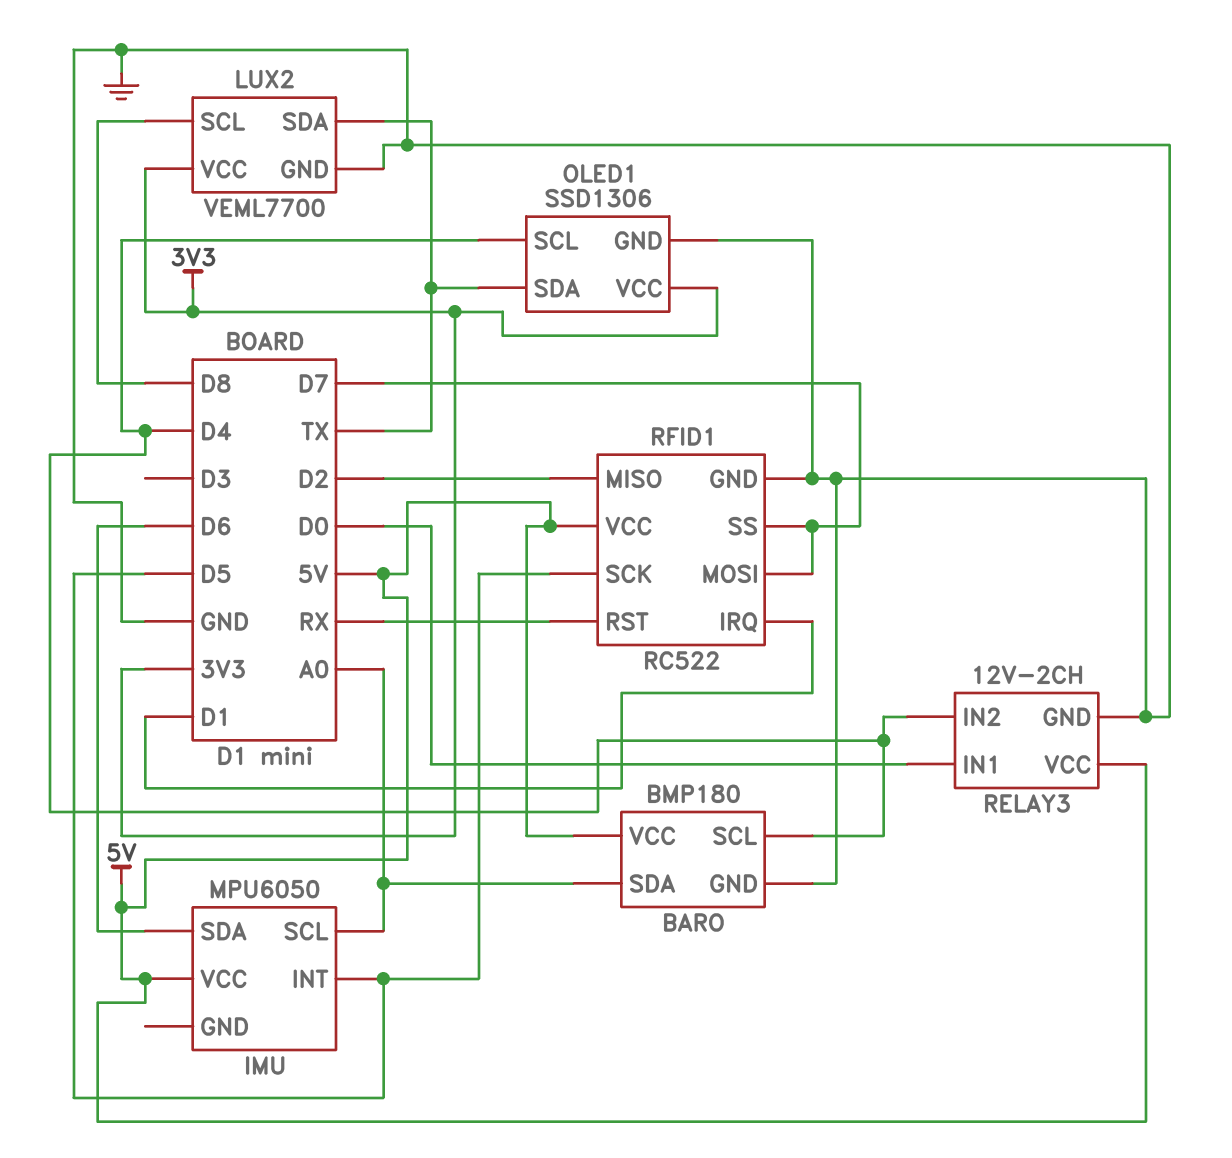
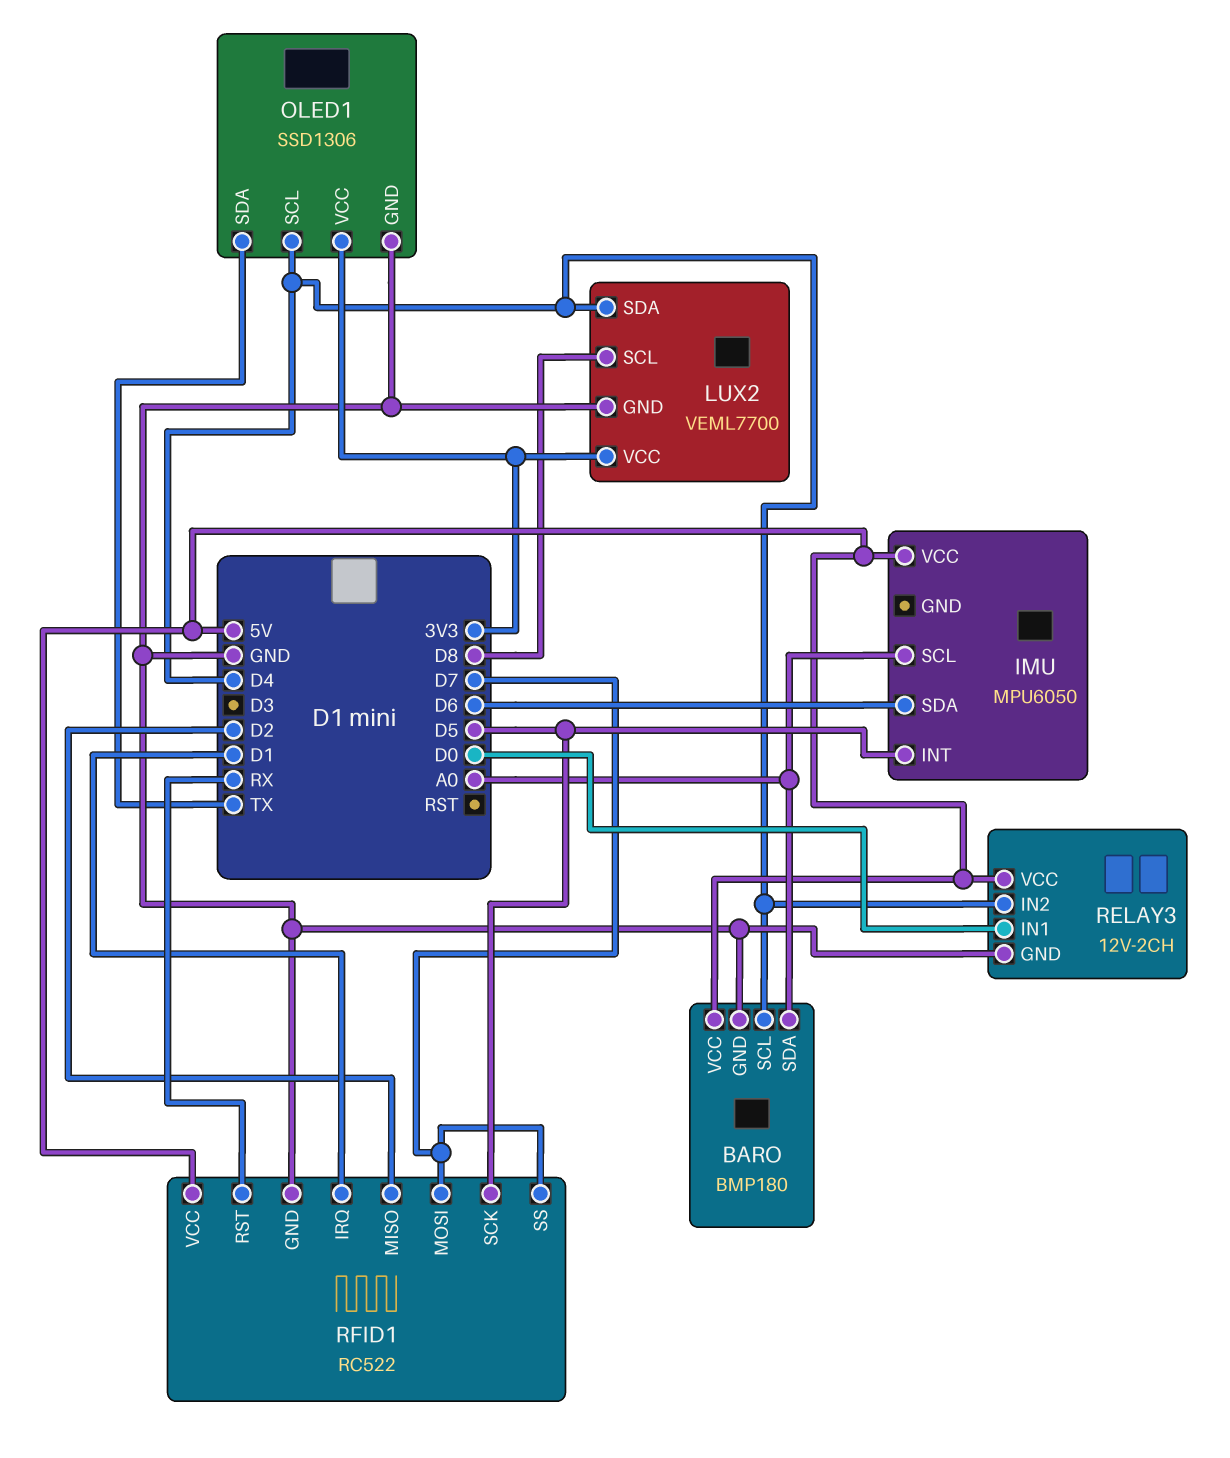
LUX2 pin SDA: TX -> D4

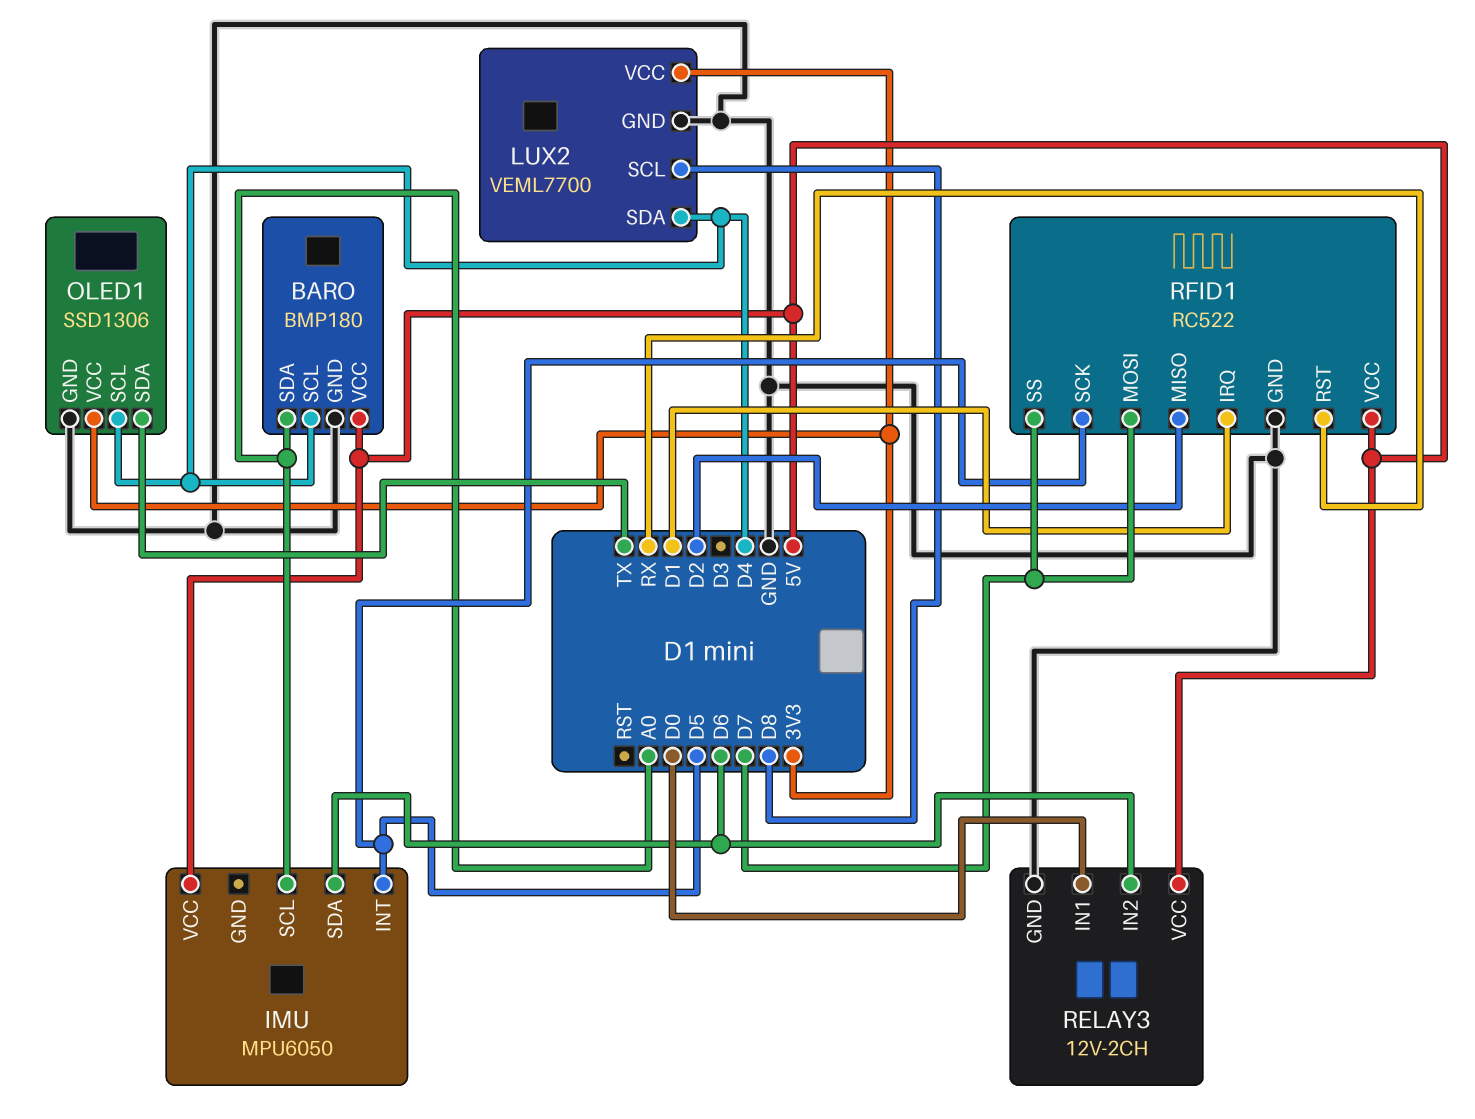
RELAY3 pin IN2: D4 -> D6

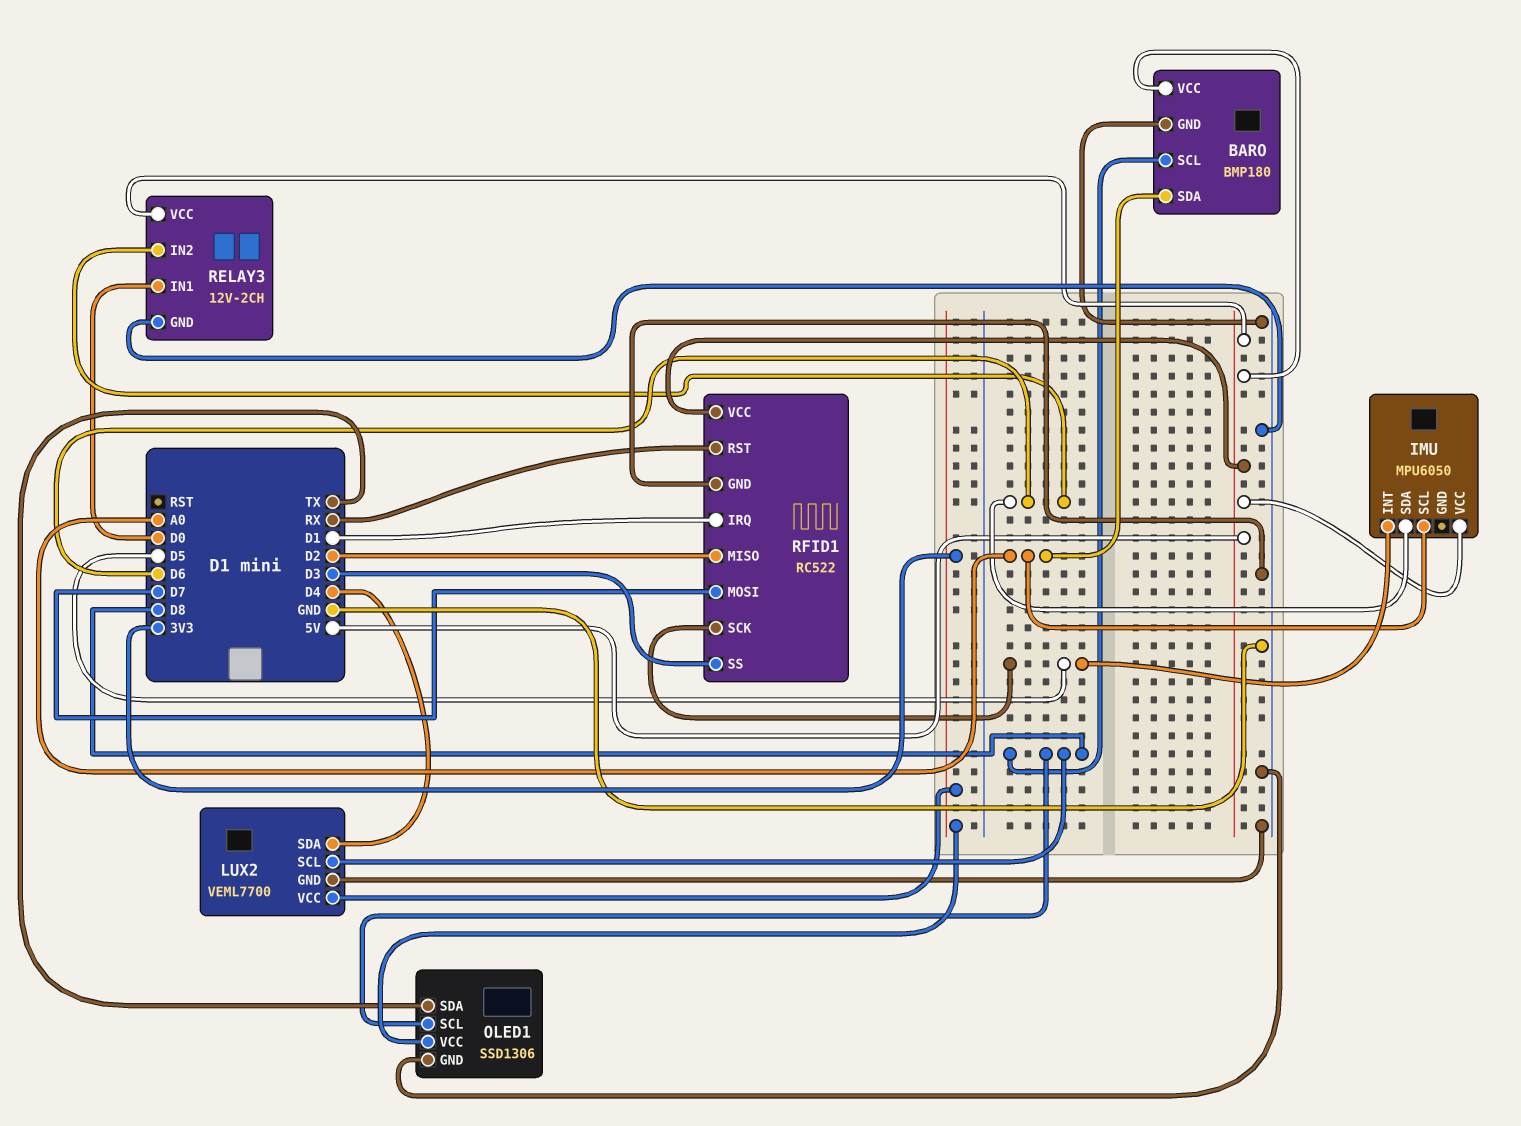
BARO pin SCL: D4 -> D8
OLED1 pin SCL: D4 -> D8
RFID1 pin SS: D7 -> D3

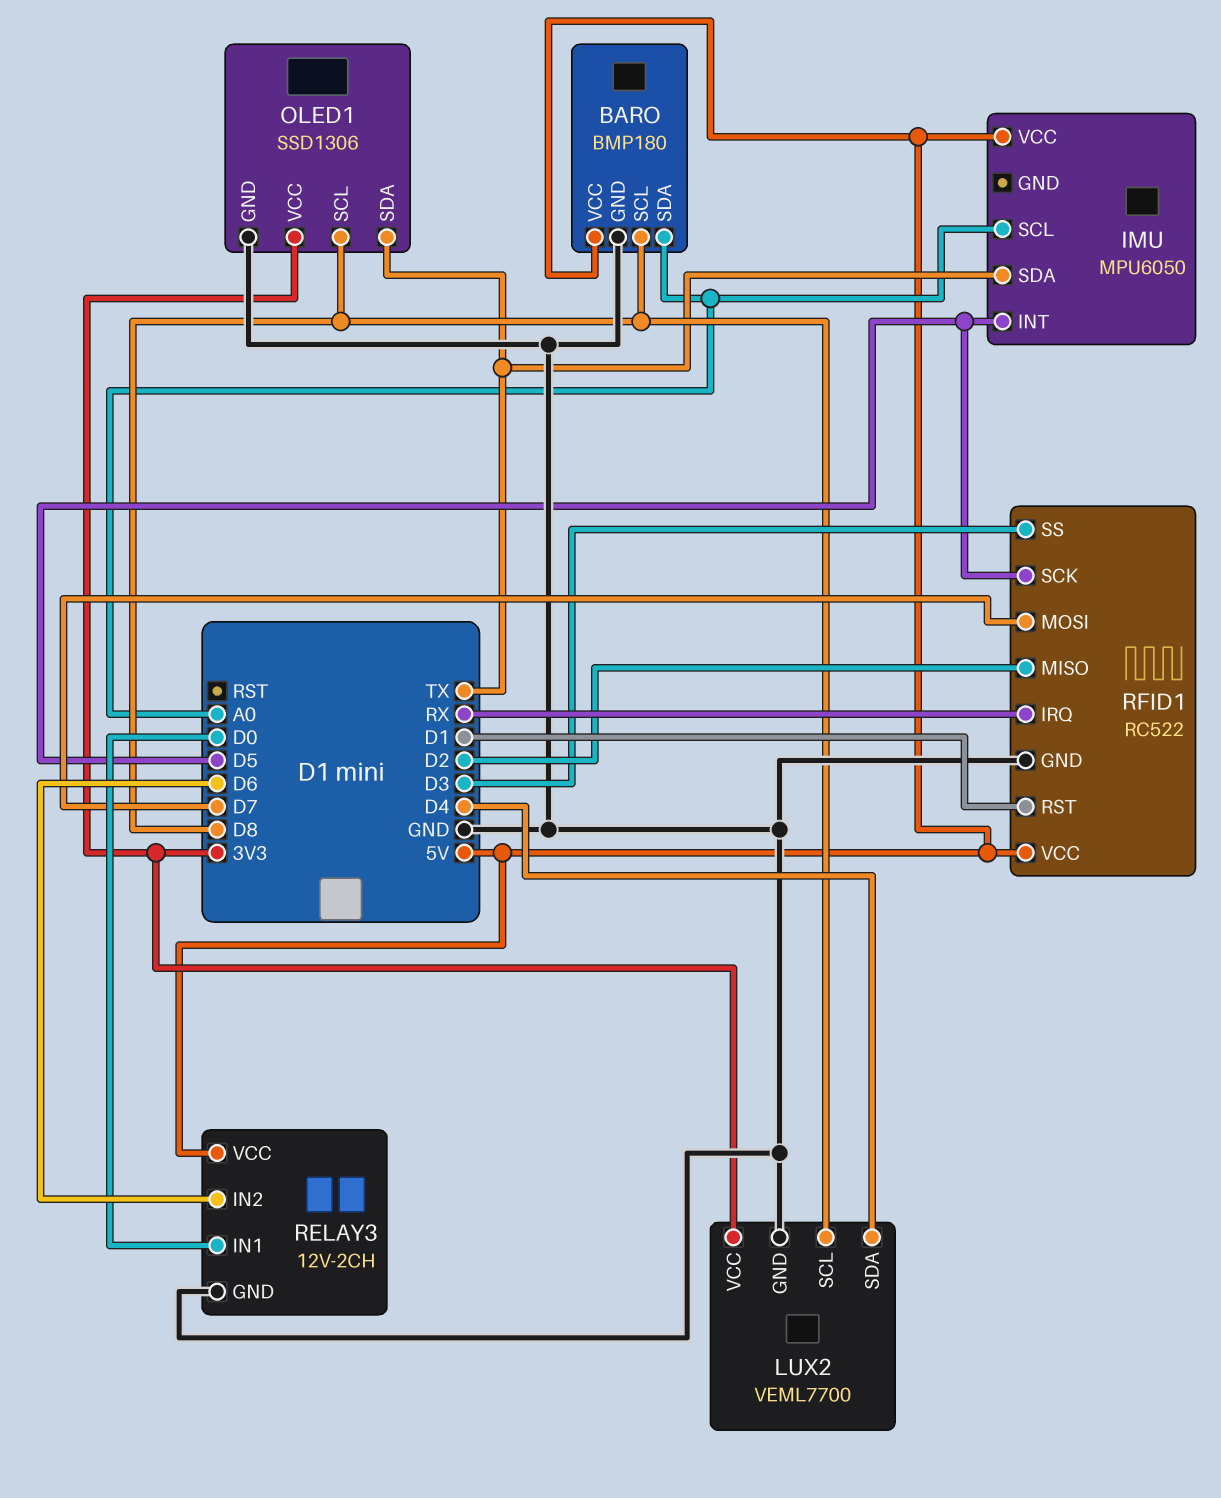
IMU pin SDA: D6 -> TX
RFID1 pin IRQ: D1 -> RX
RFID1 pin RST: RX -> D1

